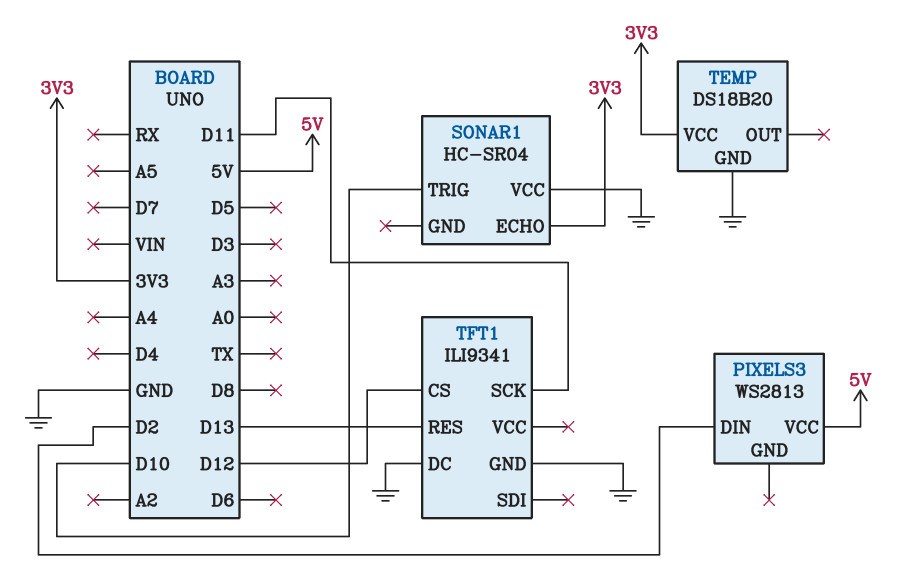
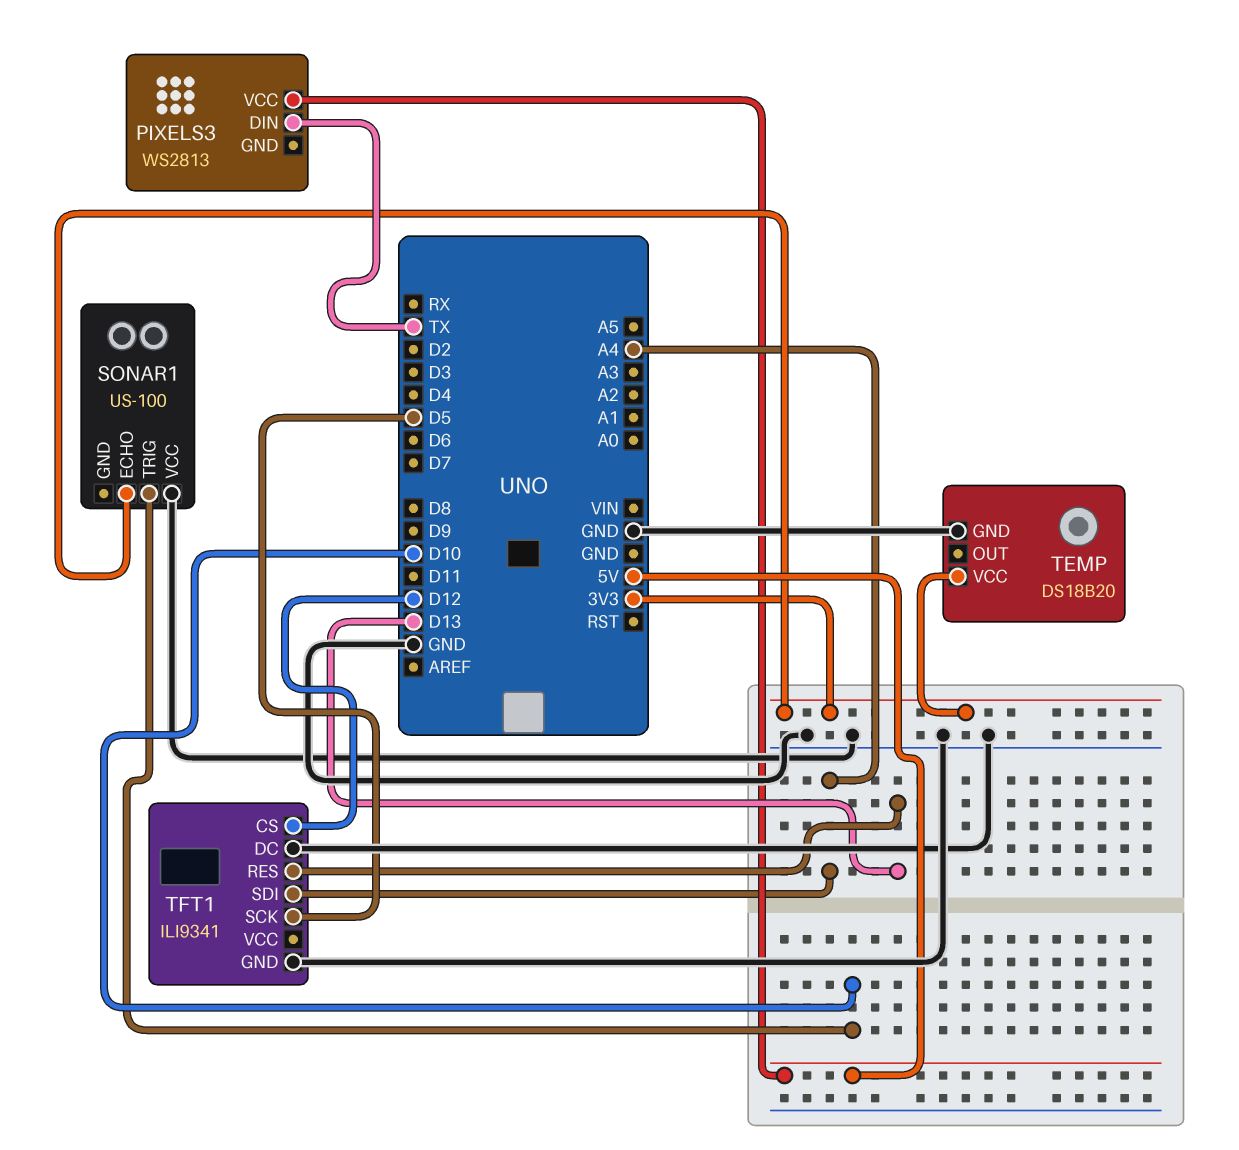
PIXELS3 pin DIN: D2 -> TX
SONAR1: HC-SR04 -> US-100
TFT1 pin SCK: D11 -> D5
TFT1 pin SDI: none -> A4

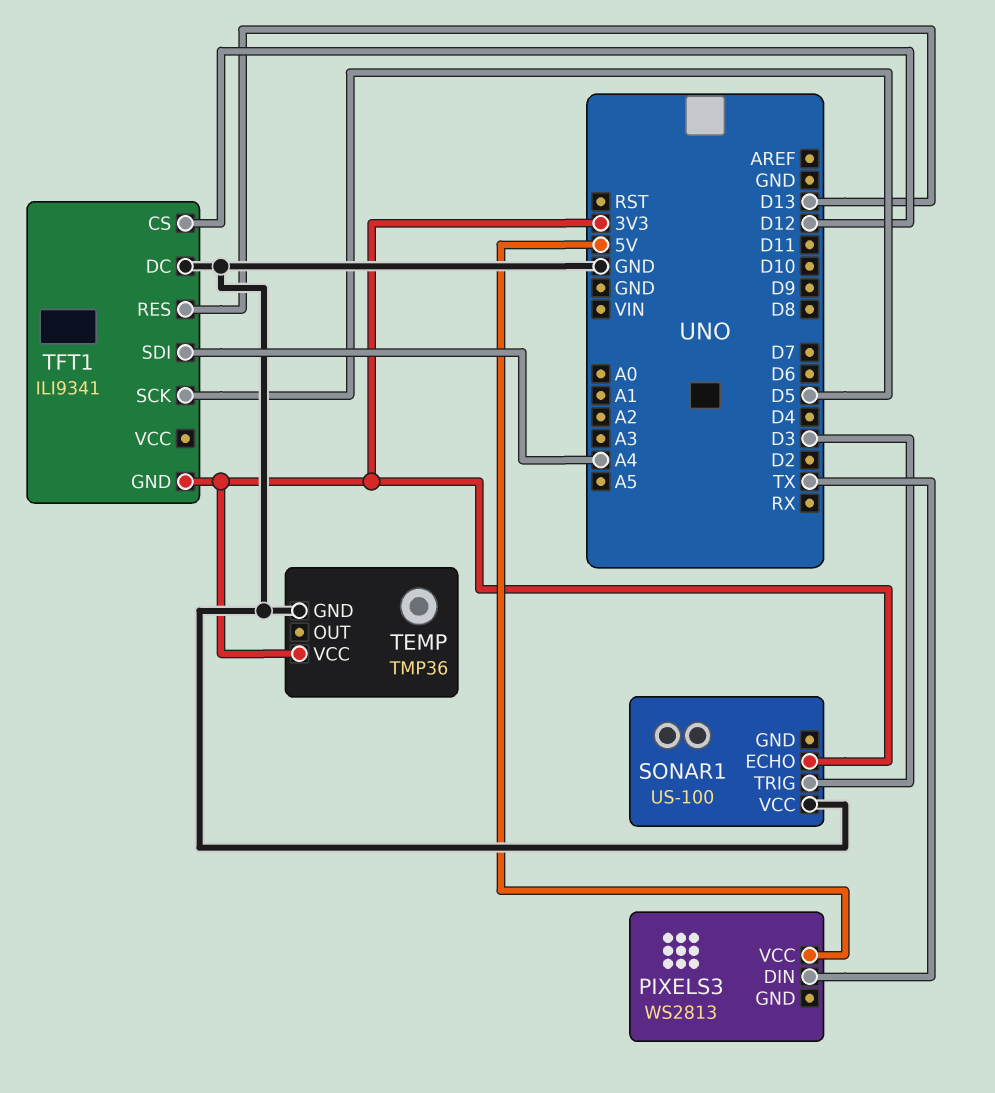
SONAR1 pin TRIG: D10 -> D3
TEMP: DS18B20 -> TMP36
TFT1 pin GND: GND -> 3V3

